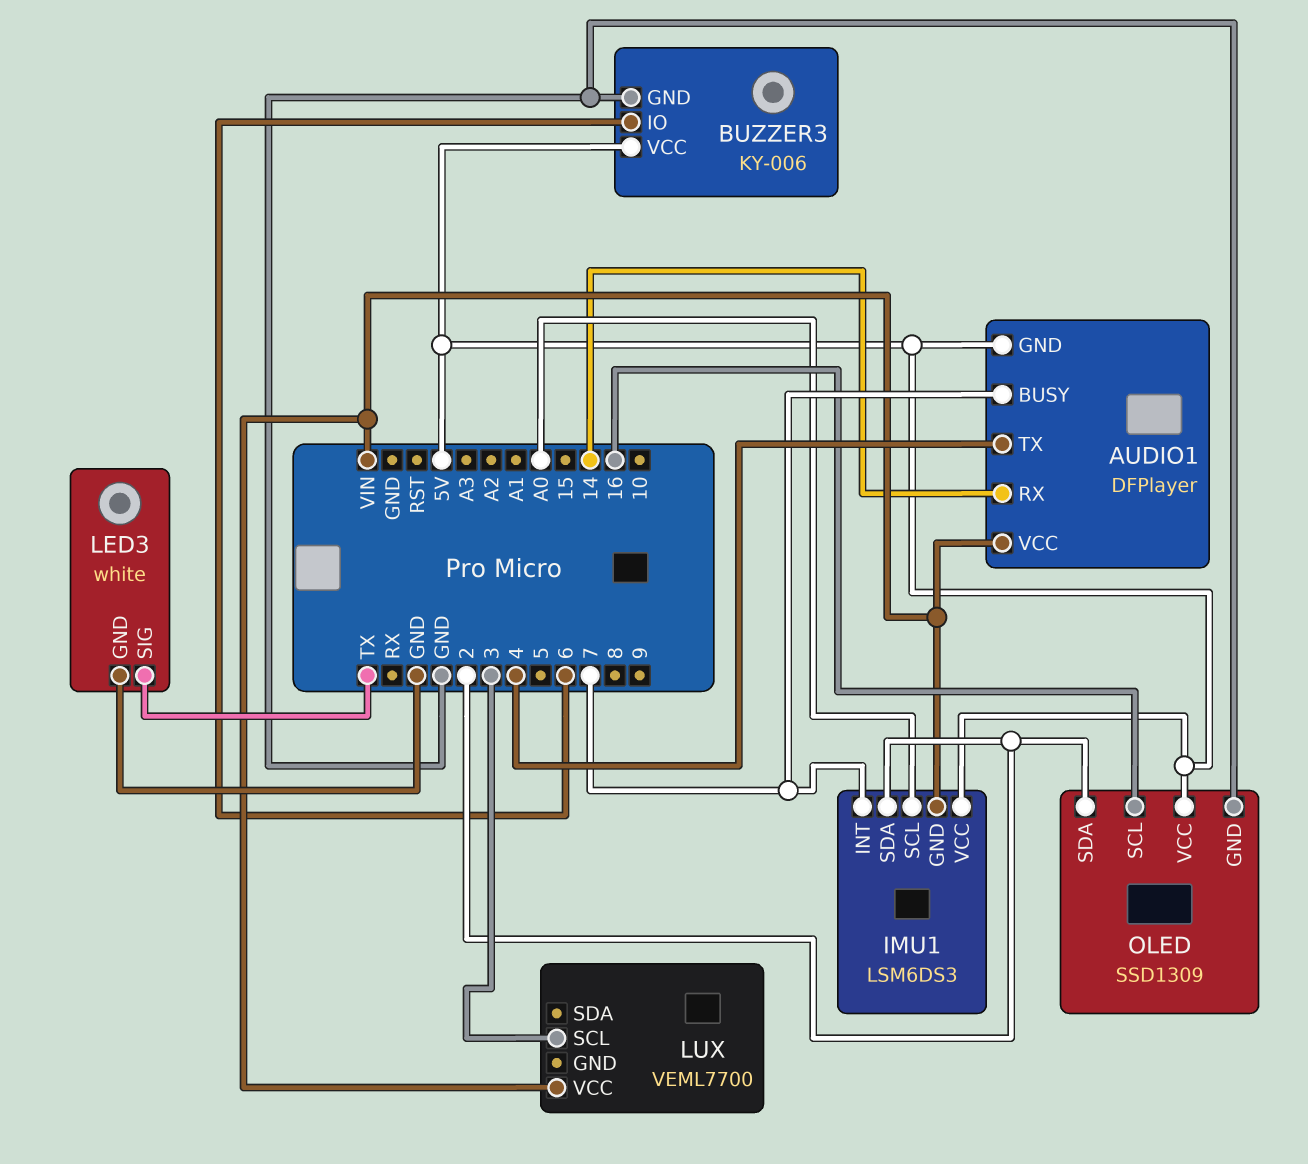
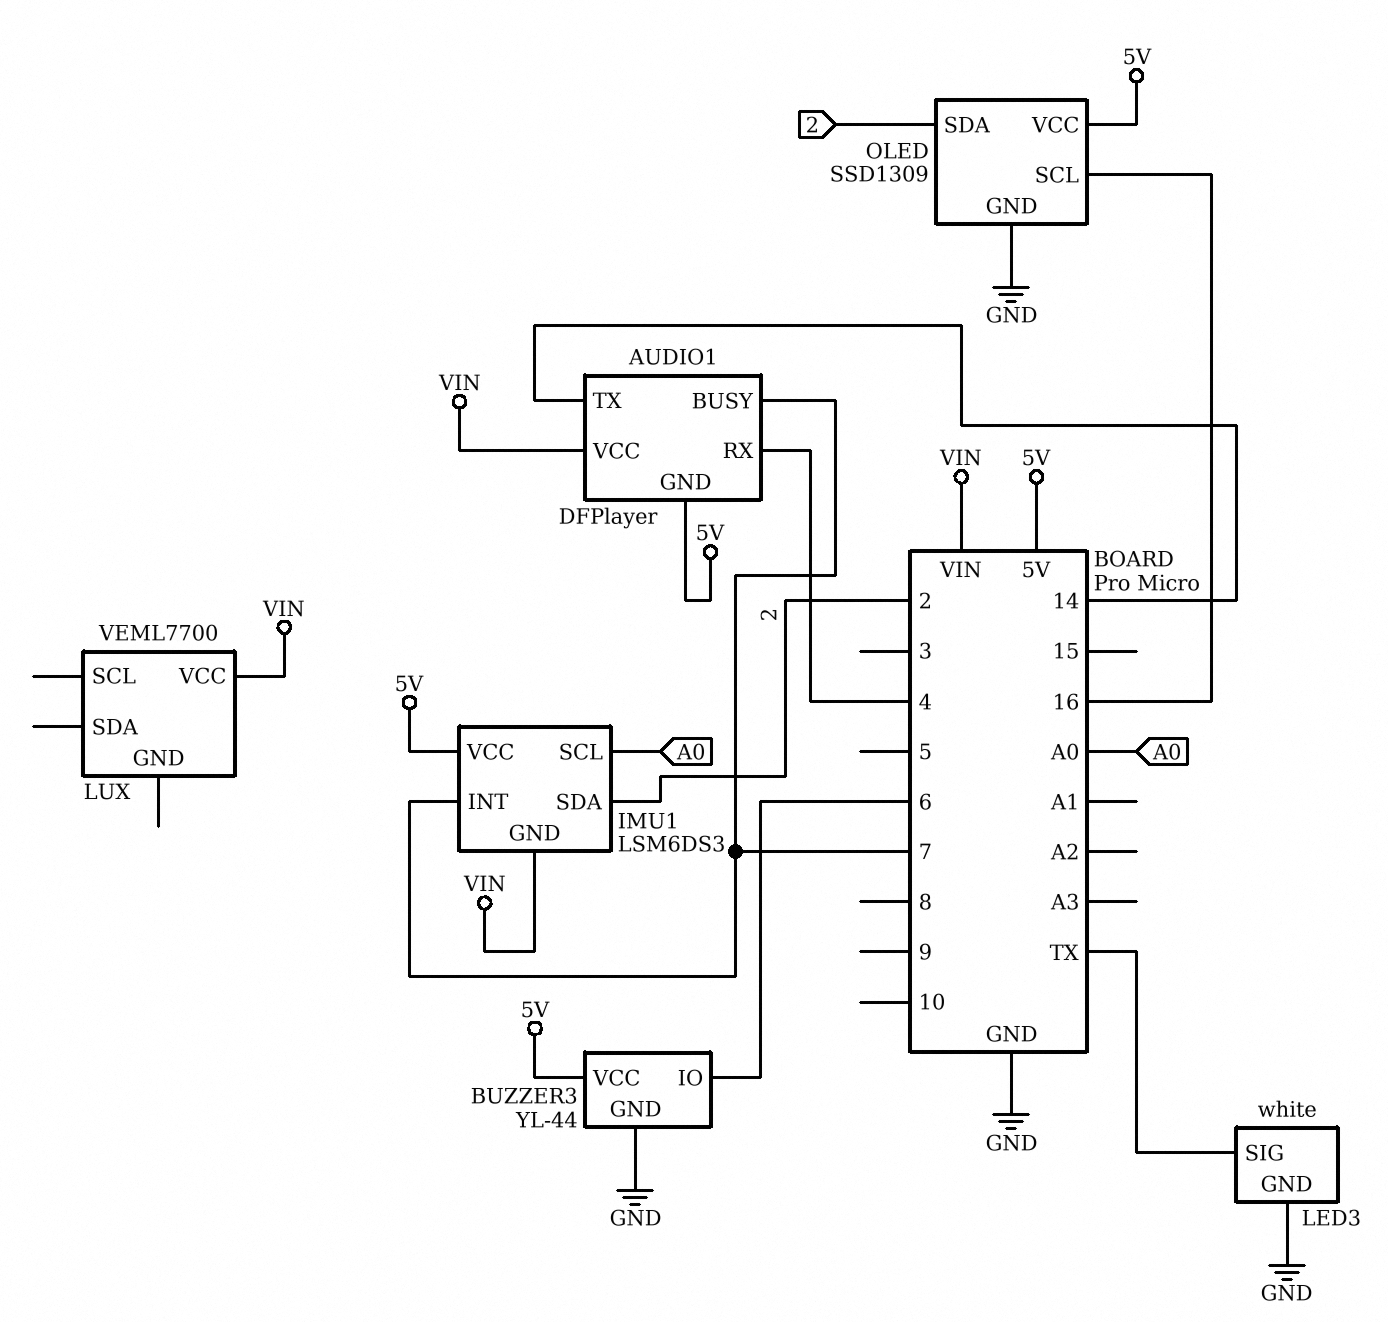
AUDIO1 pin RX: 14 -> 4
AUDIO1 pin TX: 4 -> 14
BUZZER3: KY-006 -> YL-44
LUX pin SCL: 3 -> none

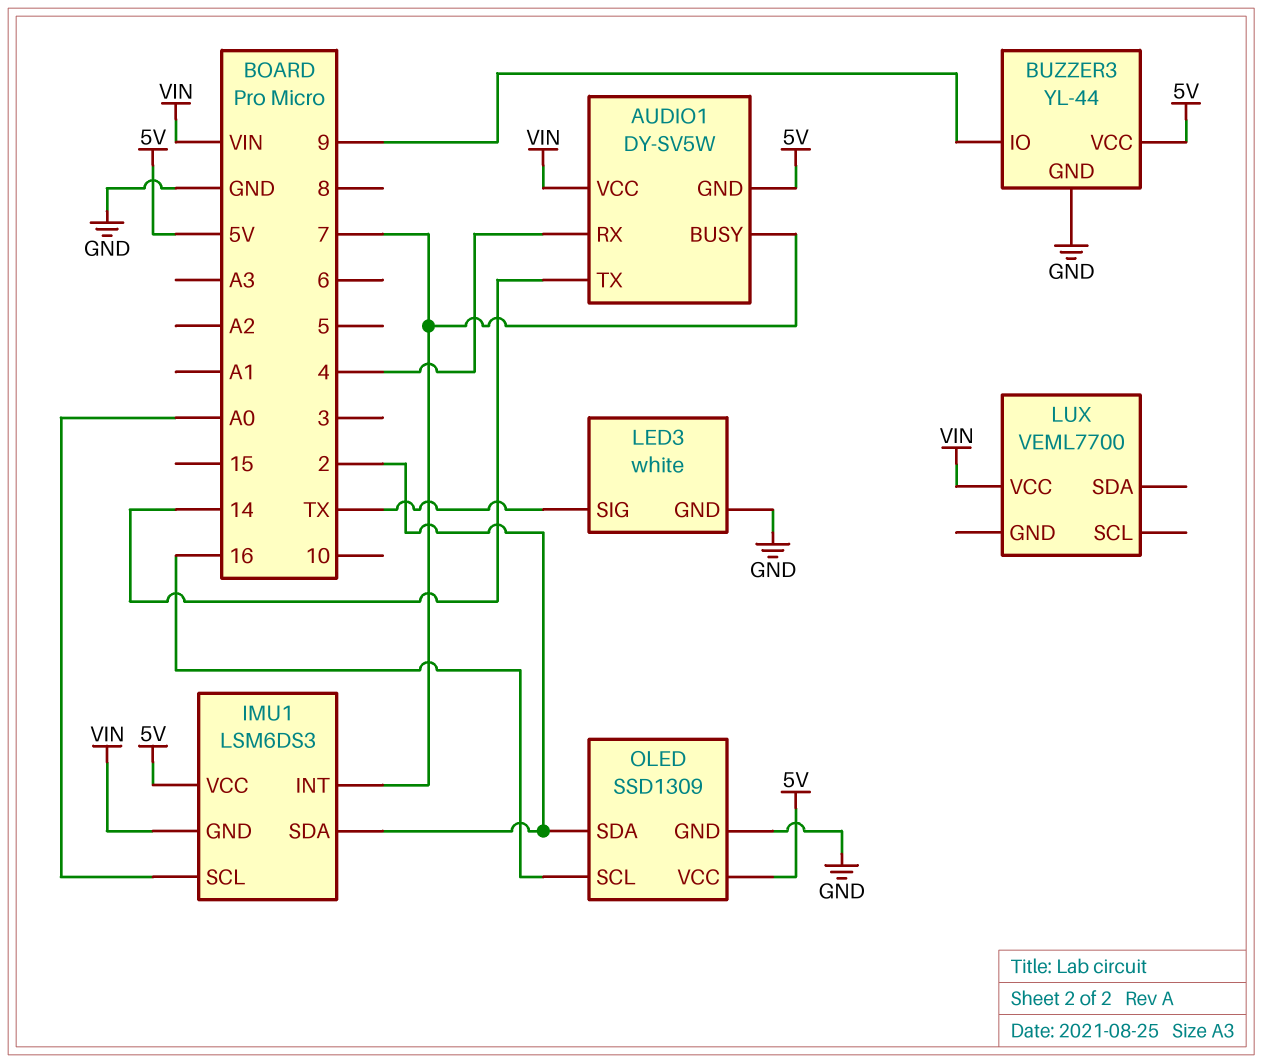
AUDIO1: DFPlayer -> DY-SV5W
BUZZER3 pin IO: 6 -> 9

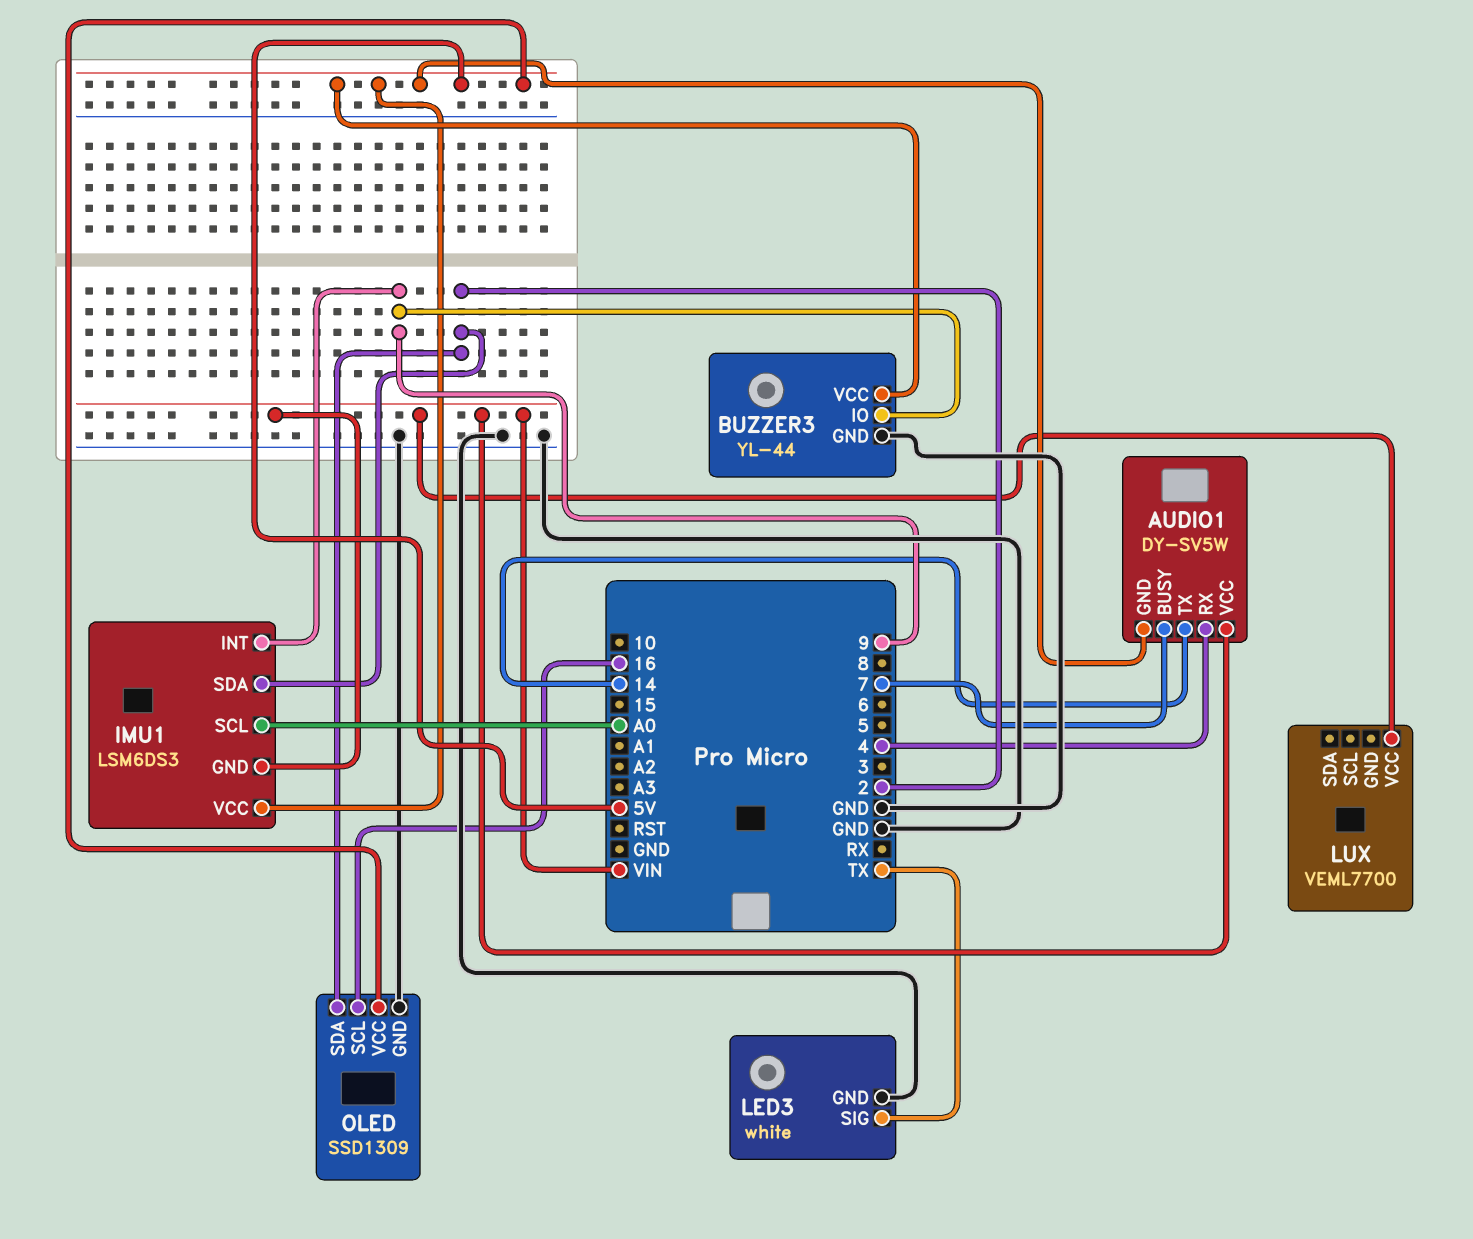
IMU1 pin INT: 7 -> 9

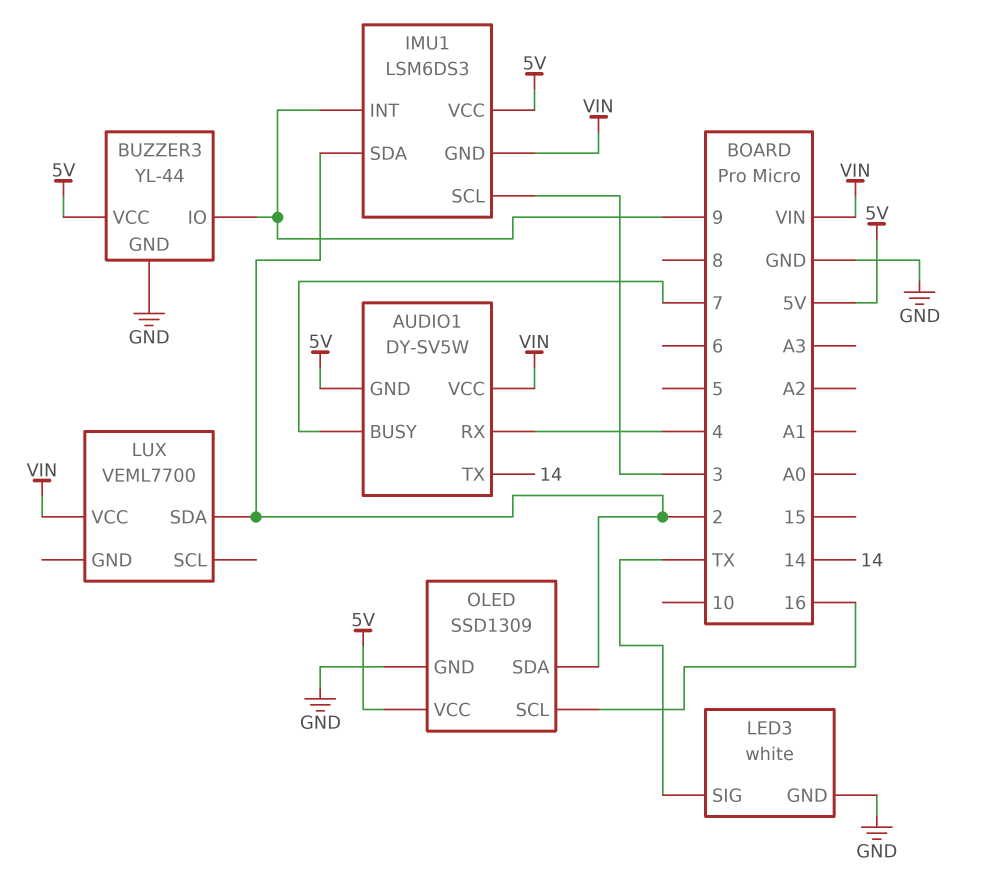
IMU1 pin SCL: A0 -> 3
LUX pin SDA: none -> 2

